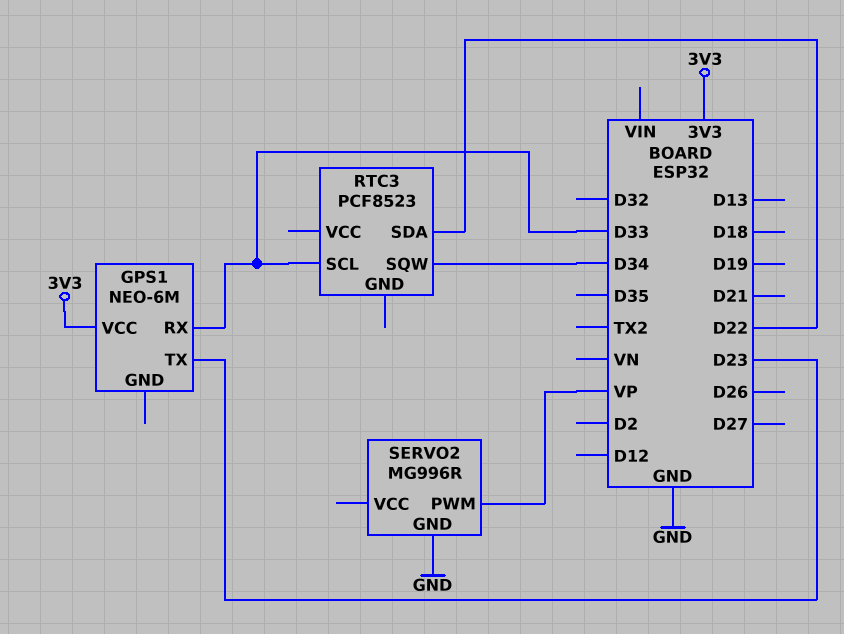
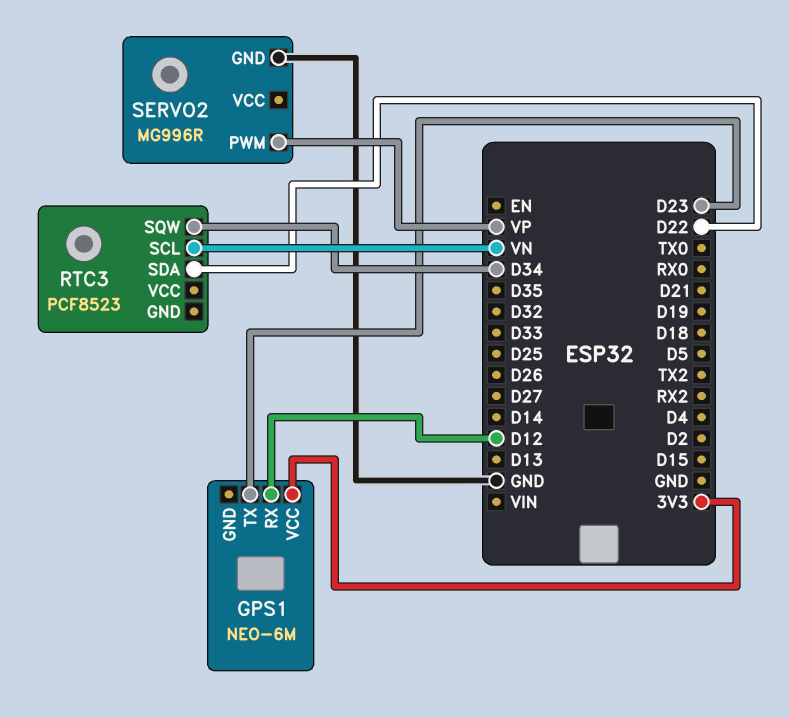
GPS1 pin RX: D33 -> D12
RTC3 pin SCL: D33 -> VN

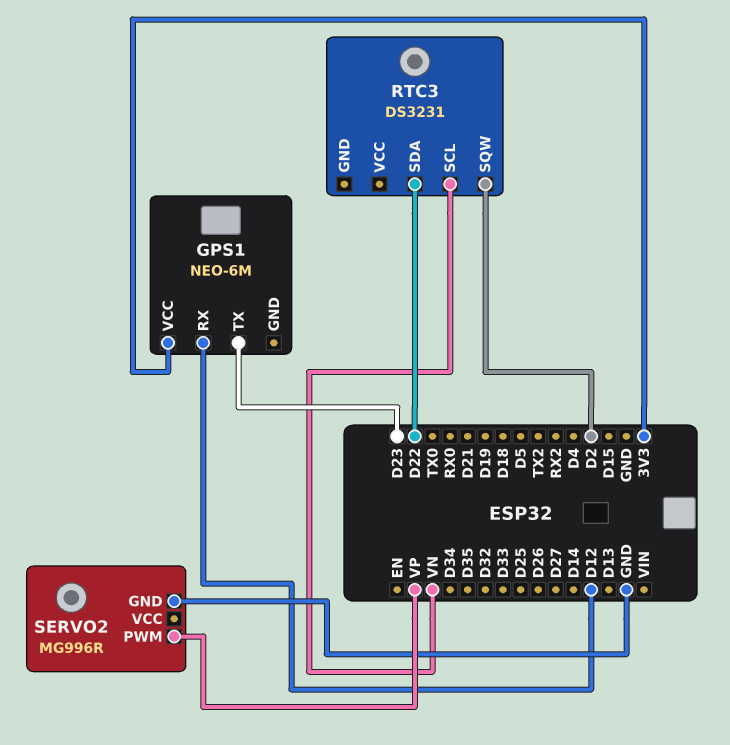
RTC3: PCF8523 -> DS3231
RTC3 pin SQW: D34 -> D2

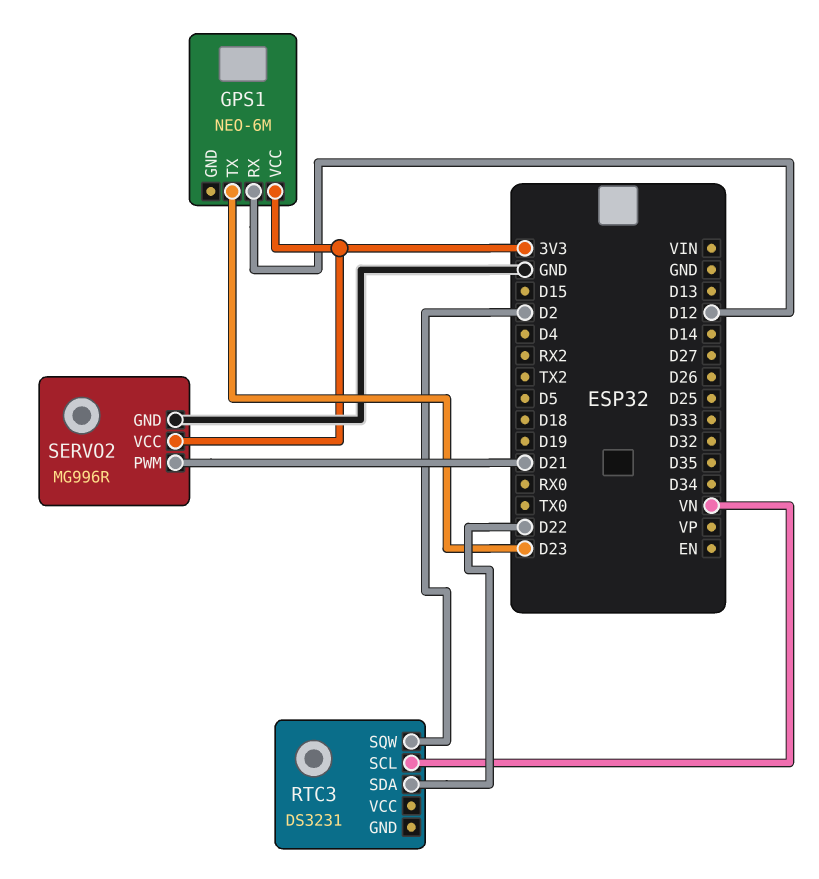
SERVO2 pin PWM: VP -> D21
SERVO2 pin VCC: none -> 3V3

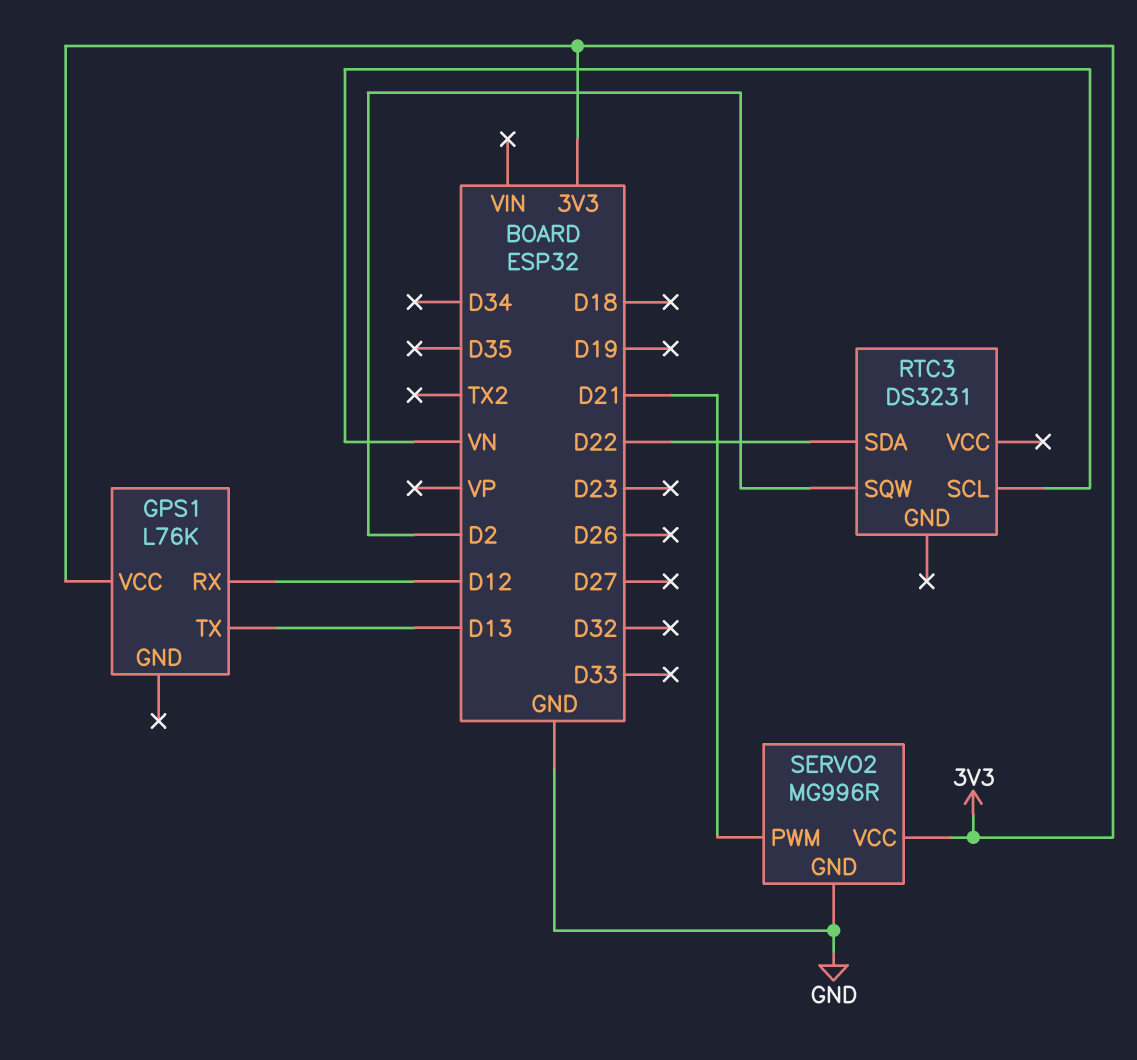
GPS1: NEO-6M -> L76K
GPS1 pin TX: D23 -> D13

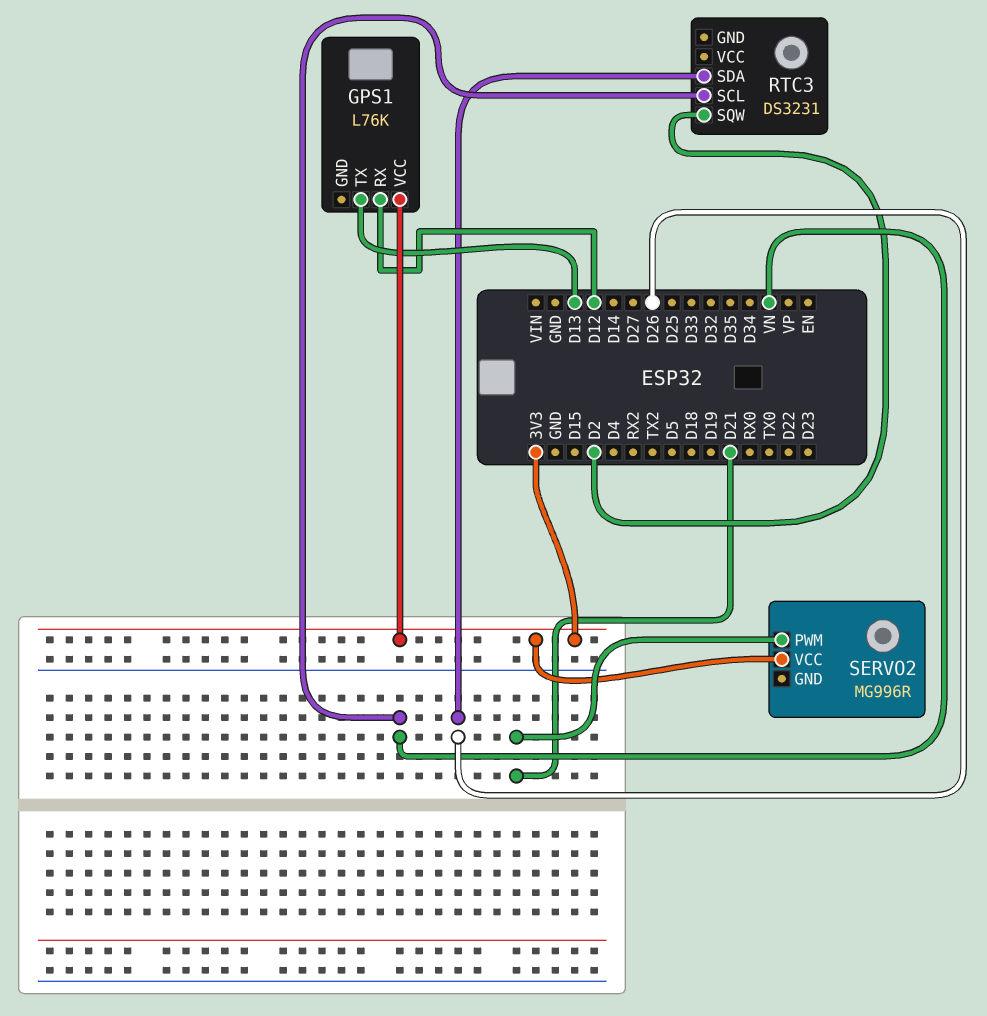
RTC3 pin SDA: D22 -> D26
SERVO2 pin GND: GND -> none

